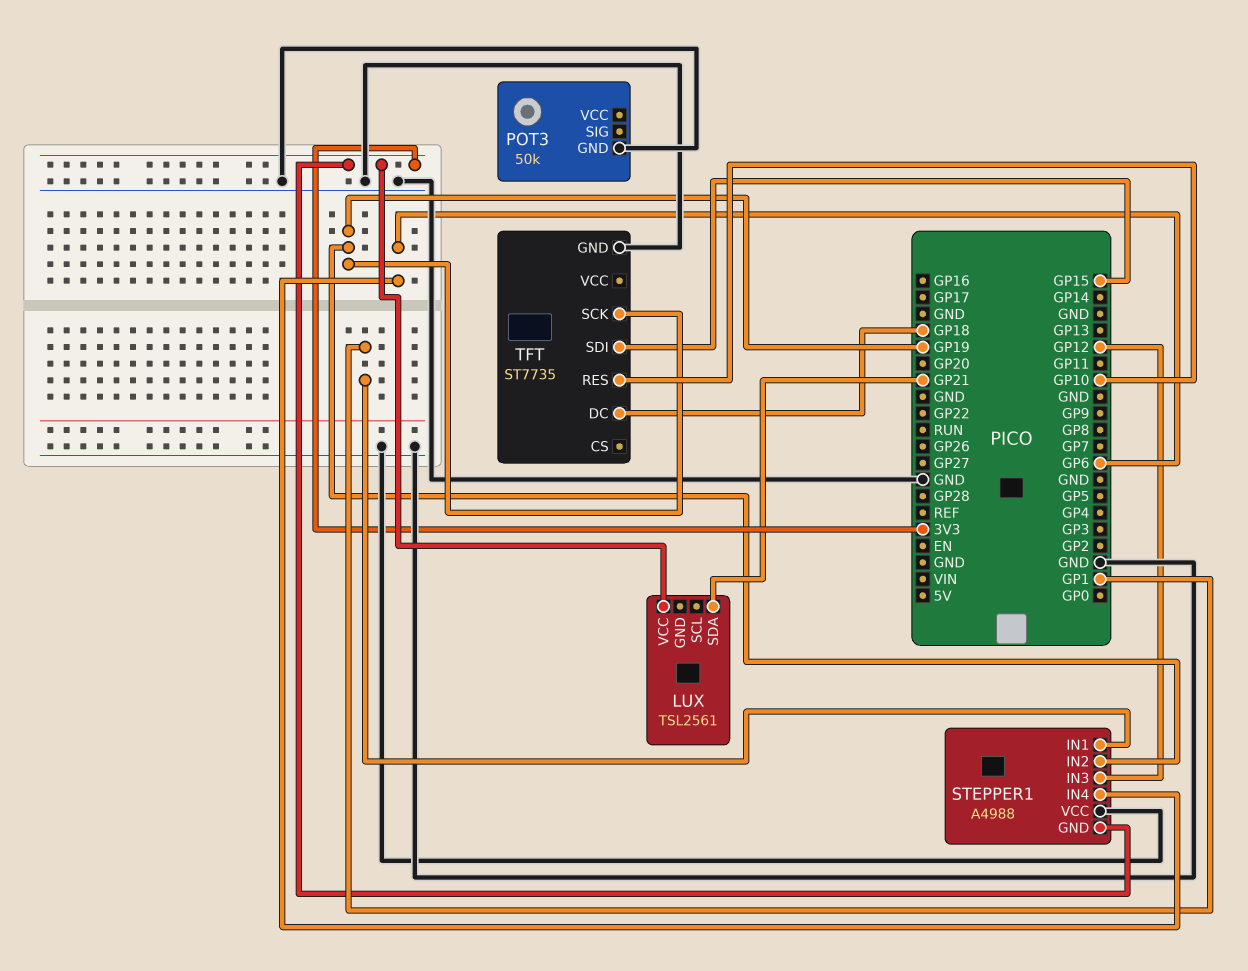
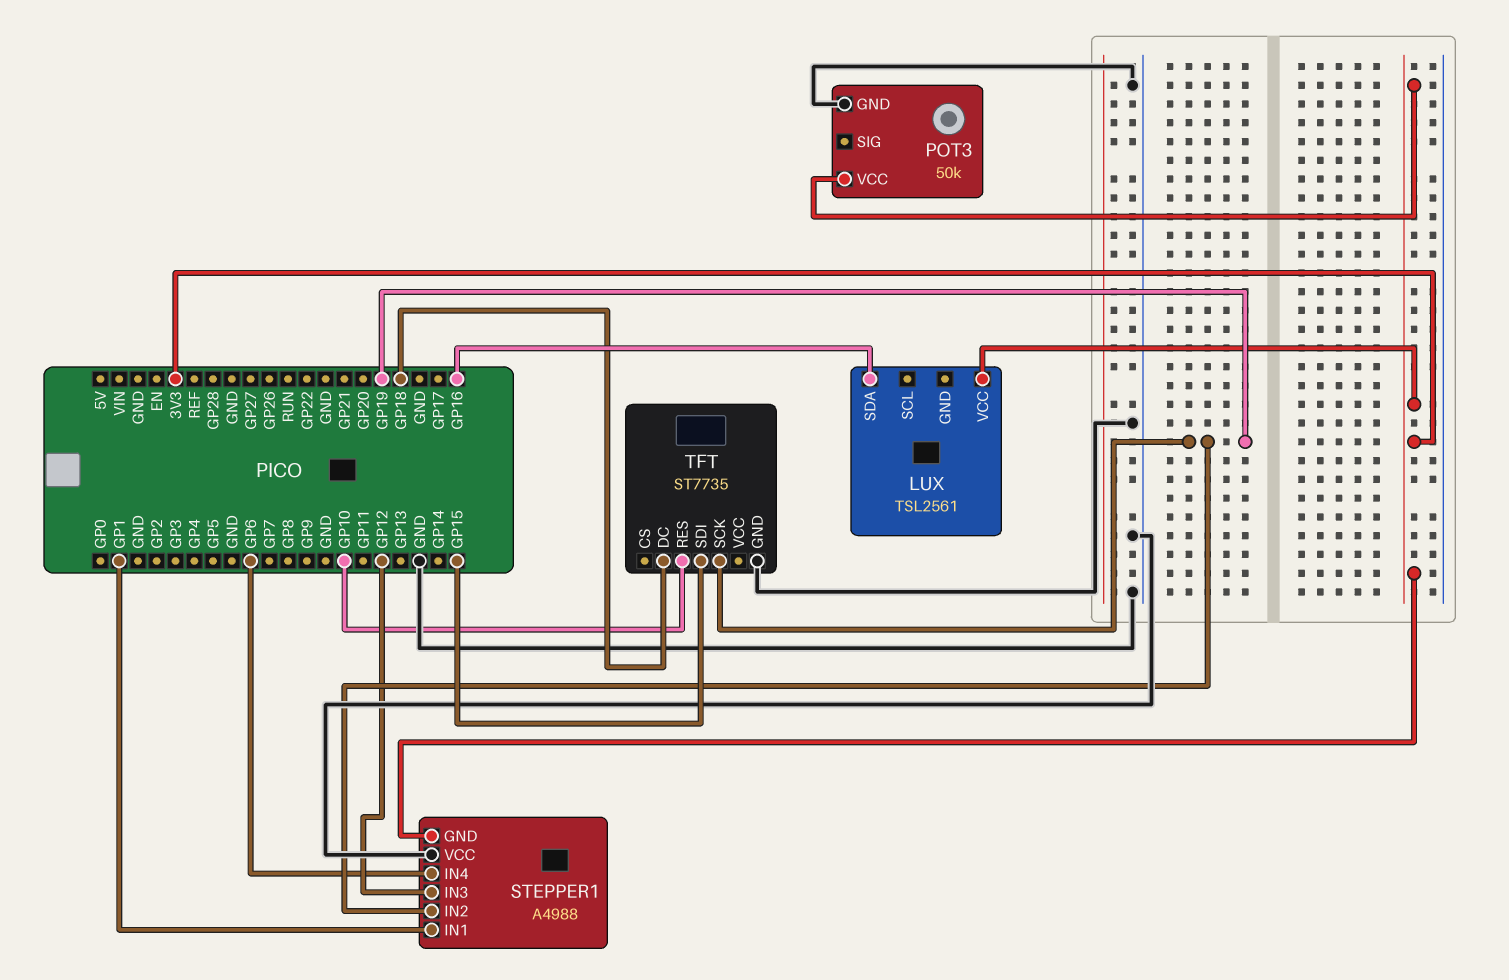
LUX pin SDA: GP21 -> GP16
POT3 pin VCC: none -> 3V3

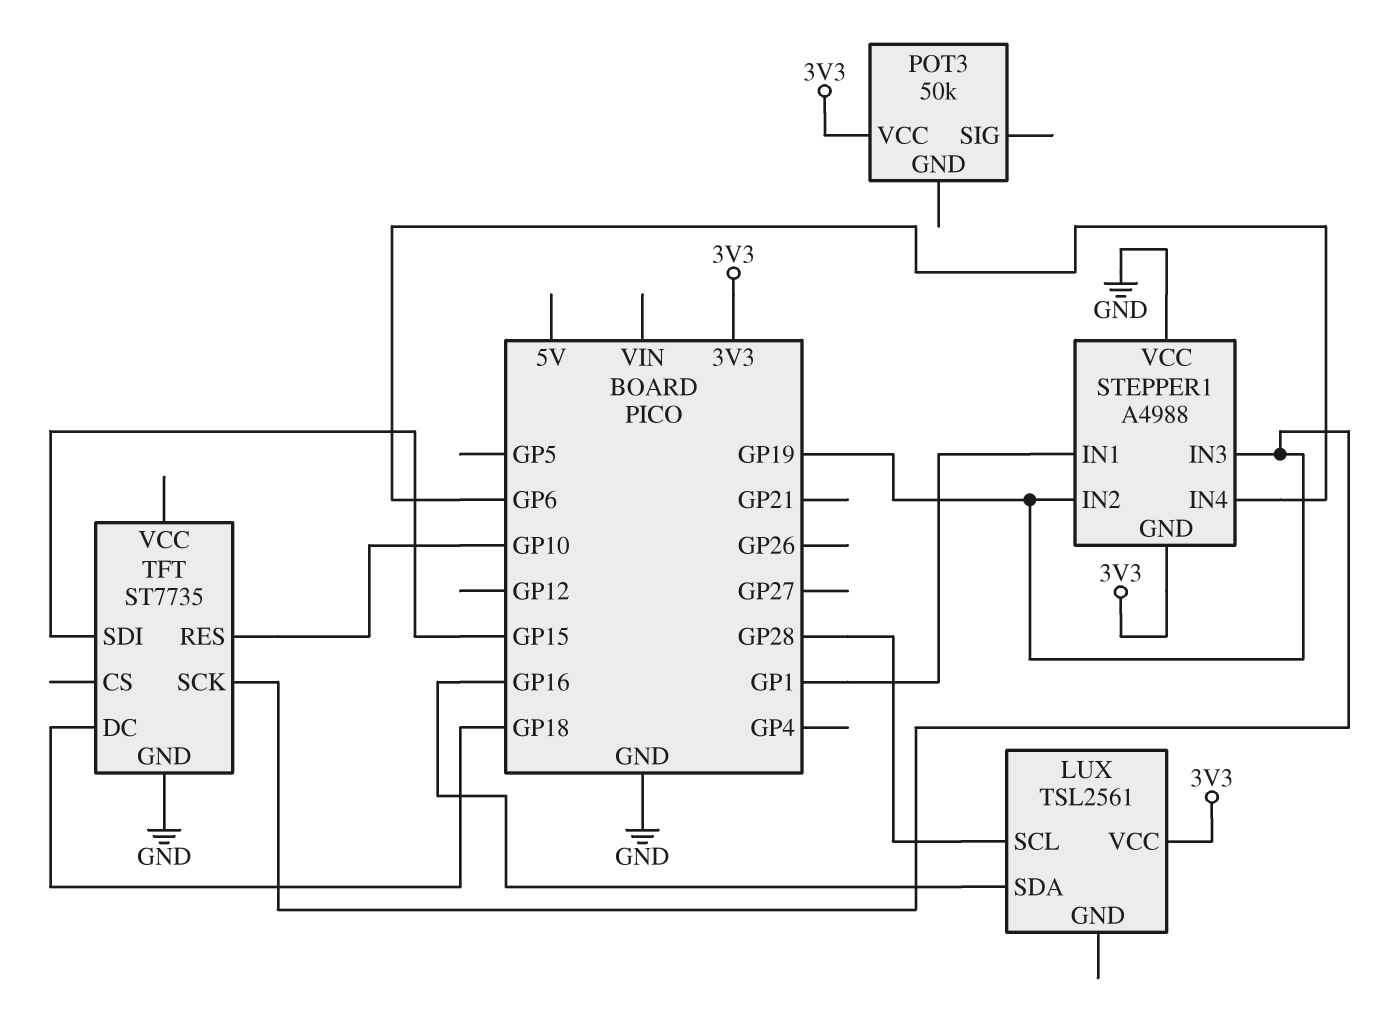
LUX pin SCL: none -> GP28
POT3 pin GND: GND -> none
STEPPER1 pin IN3: GP12 -> GP19

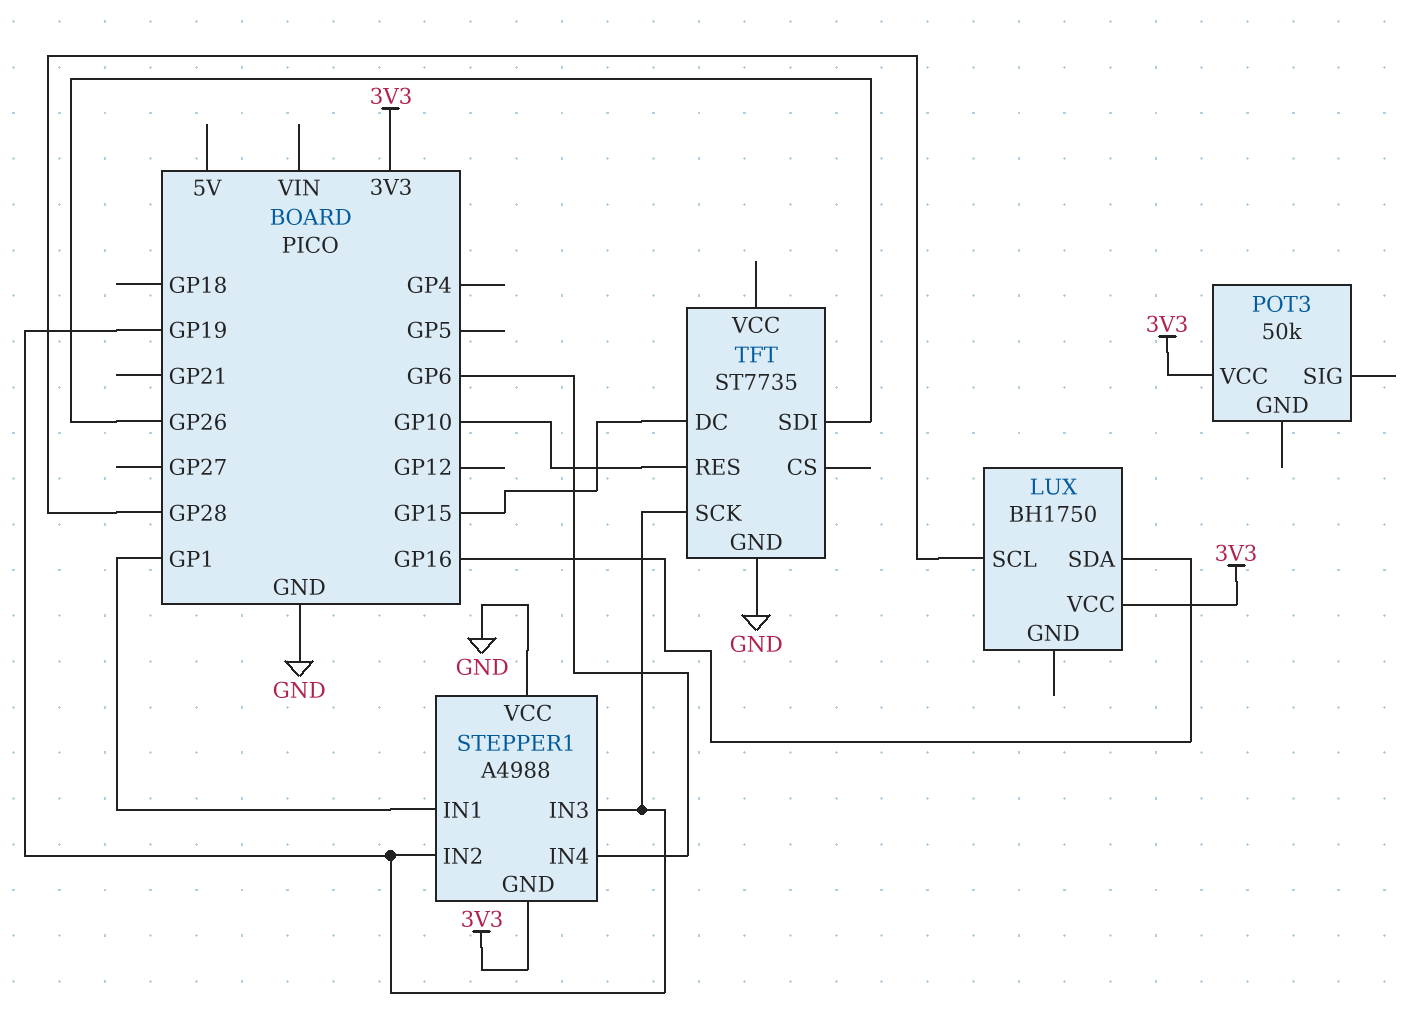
LUX: TSL2561 -> BH1750
TFT pin DC: GP18 -> GP15
TFT pin SDI: GP15 -> GP26

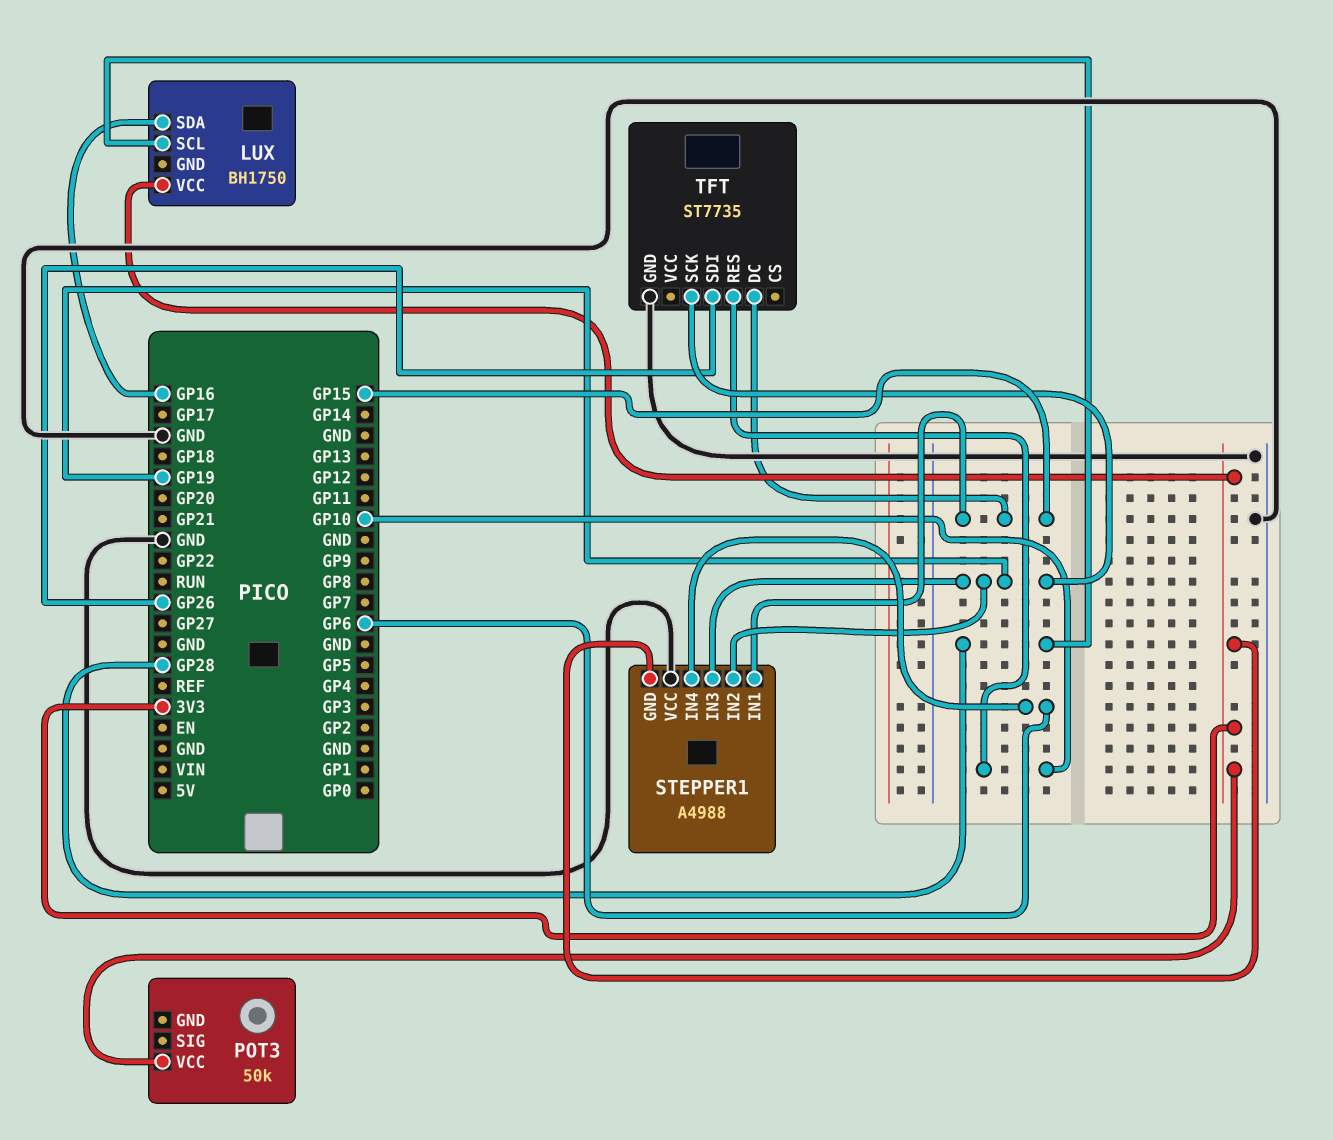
STEPPER1 pin IN1: GP1 -> GP15

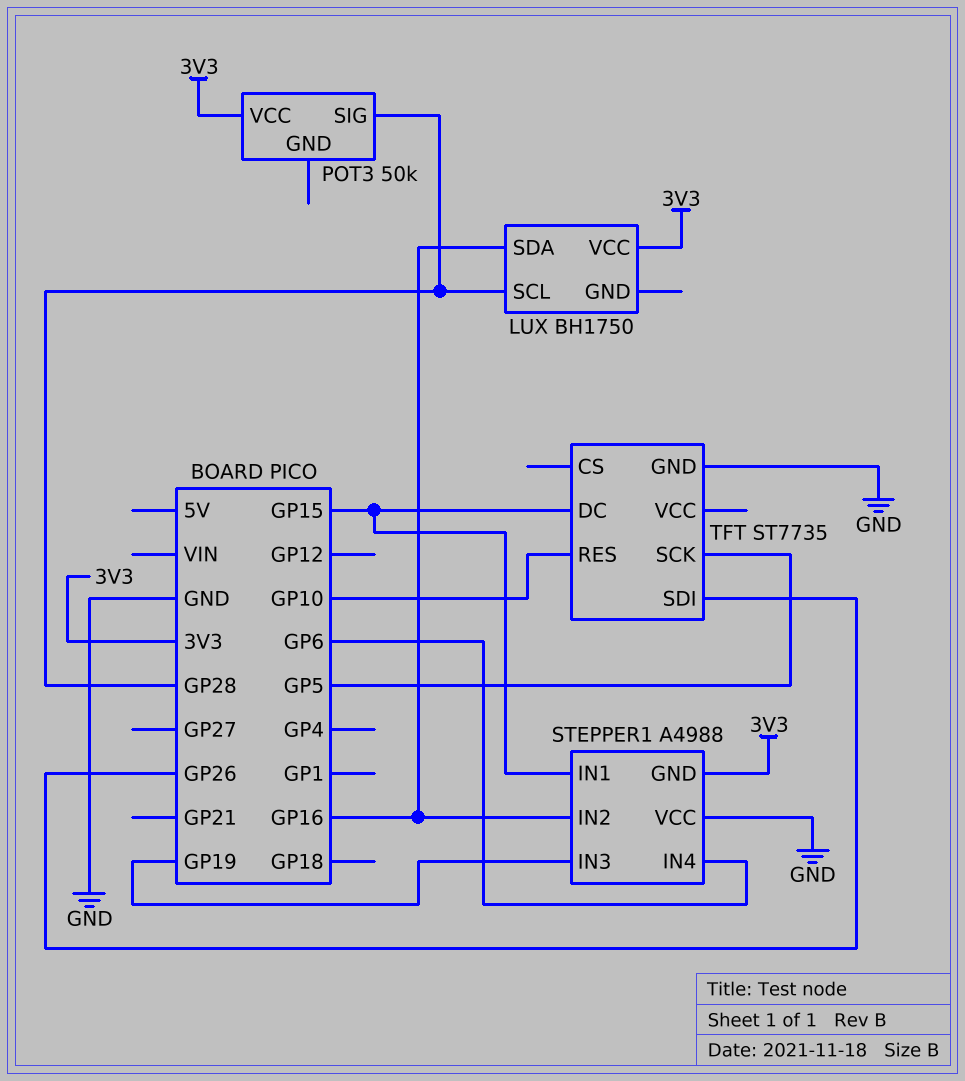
POT3 pin SIG: none -> GP28
STEPPER1 pin IN2: GP19 -> GP16
TFT pin SCK: GP19 -> GP5

